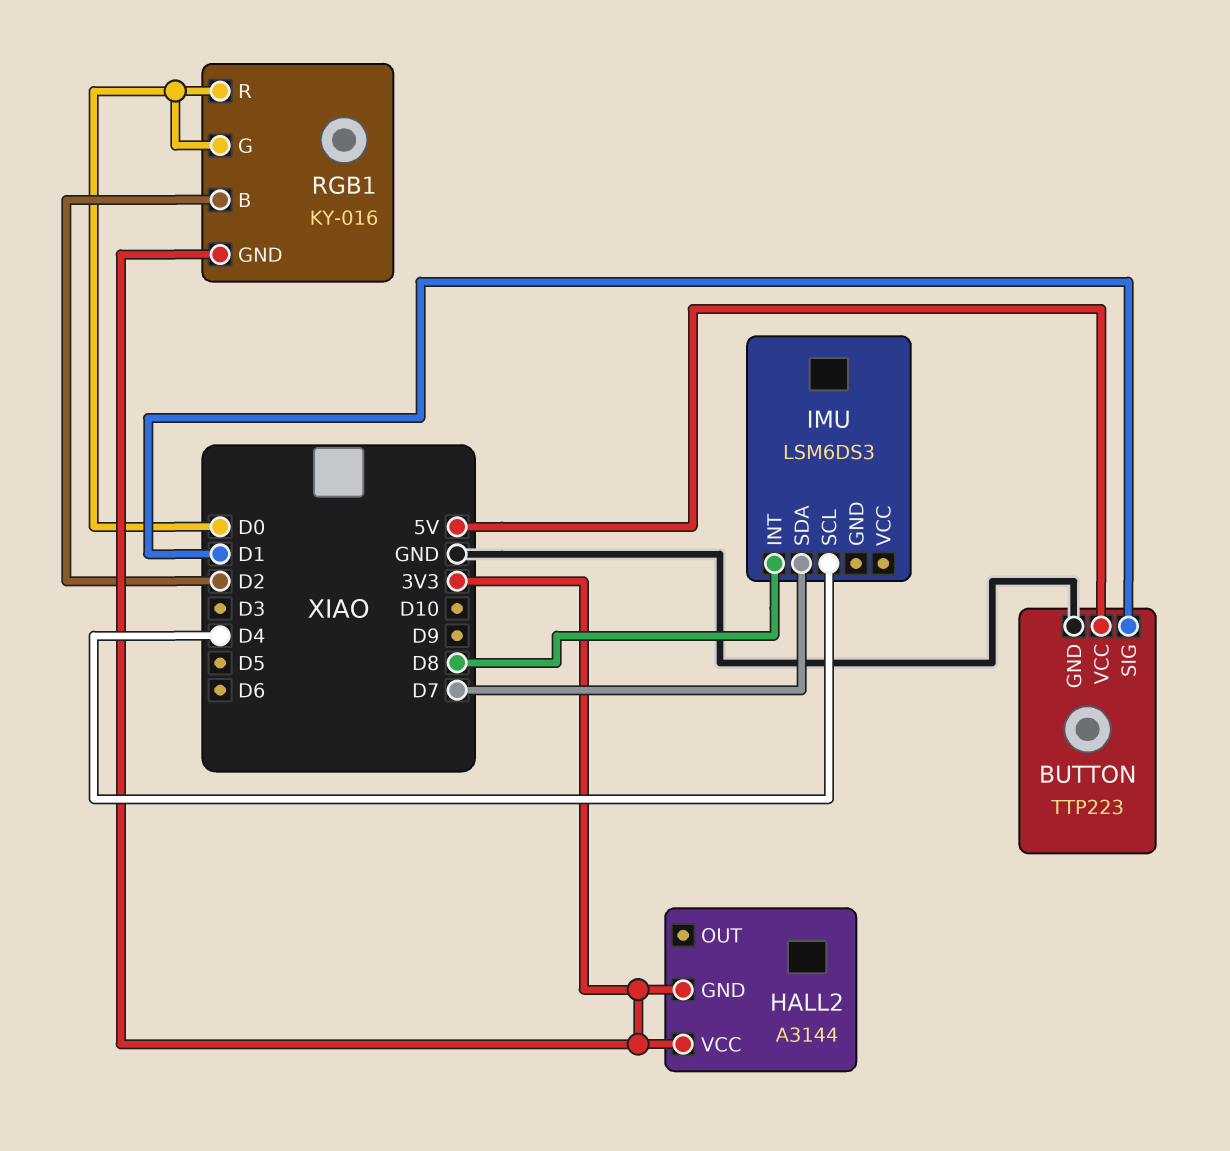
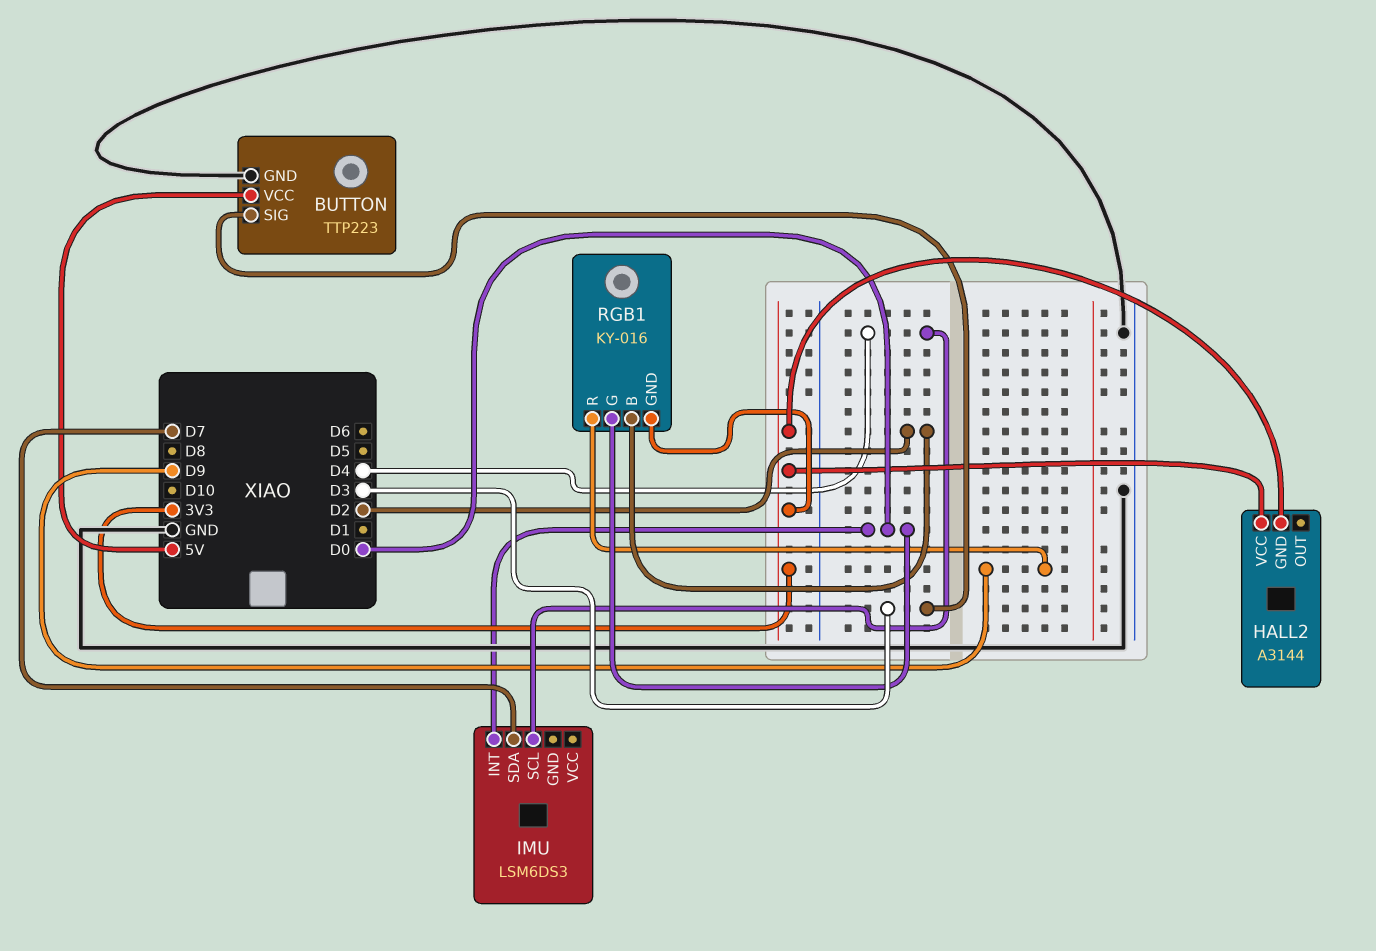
BUTTON pin SIG: D1 -> D3
IMU pin INT: D8 -> D0
RGB1 pin R: D0 -> D9

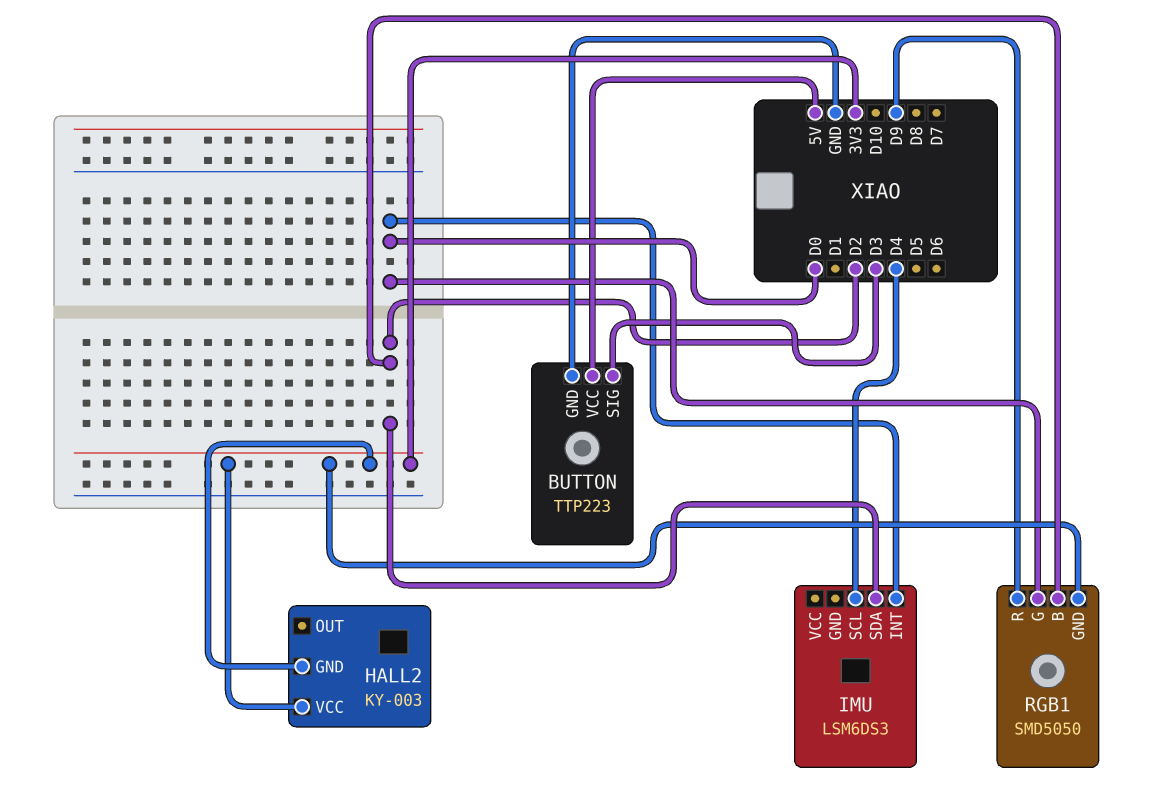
HALL2: A3144 -> KY-003
IMU pin SDA: D7 -> D2
RGB1: KY-016 -> SMD5050

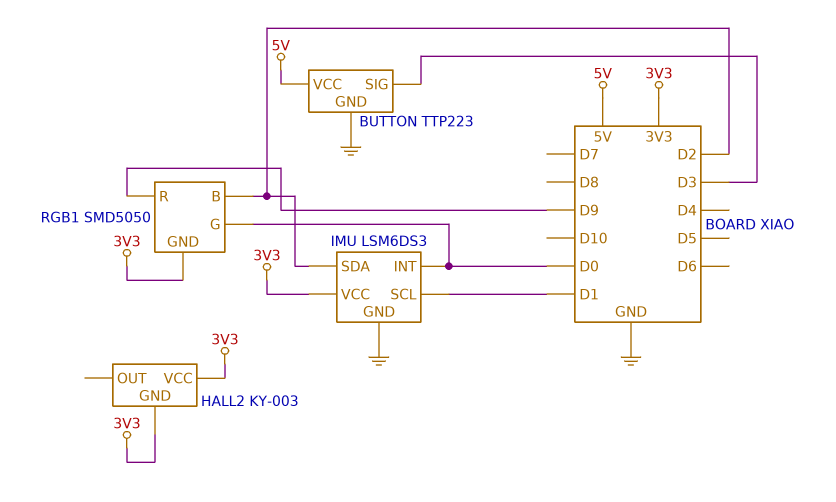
IMU pin GND: none -> GND
IMU pin SCL: D4 -> D1
IMU pin VCC: none -> 3V3

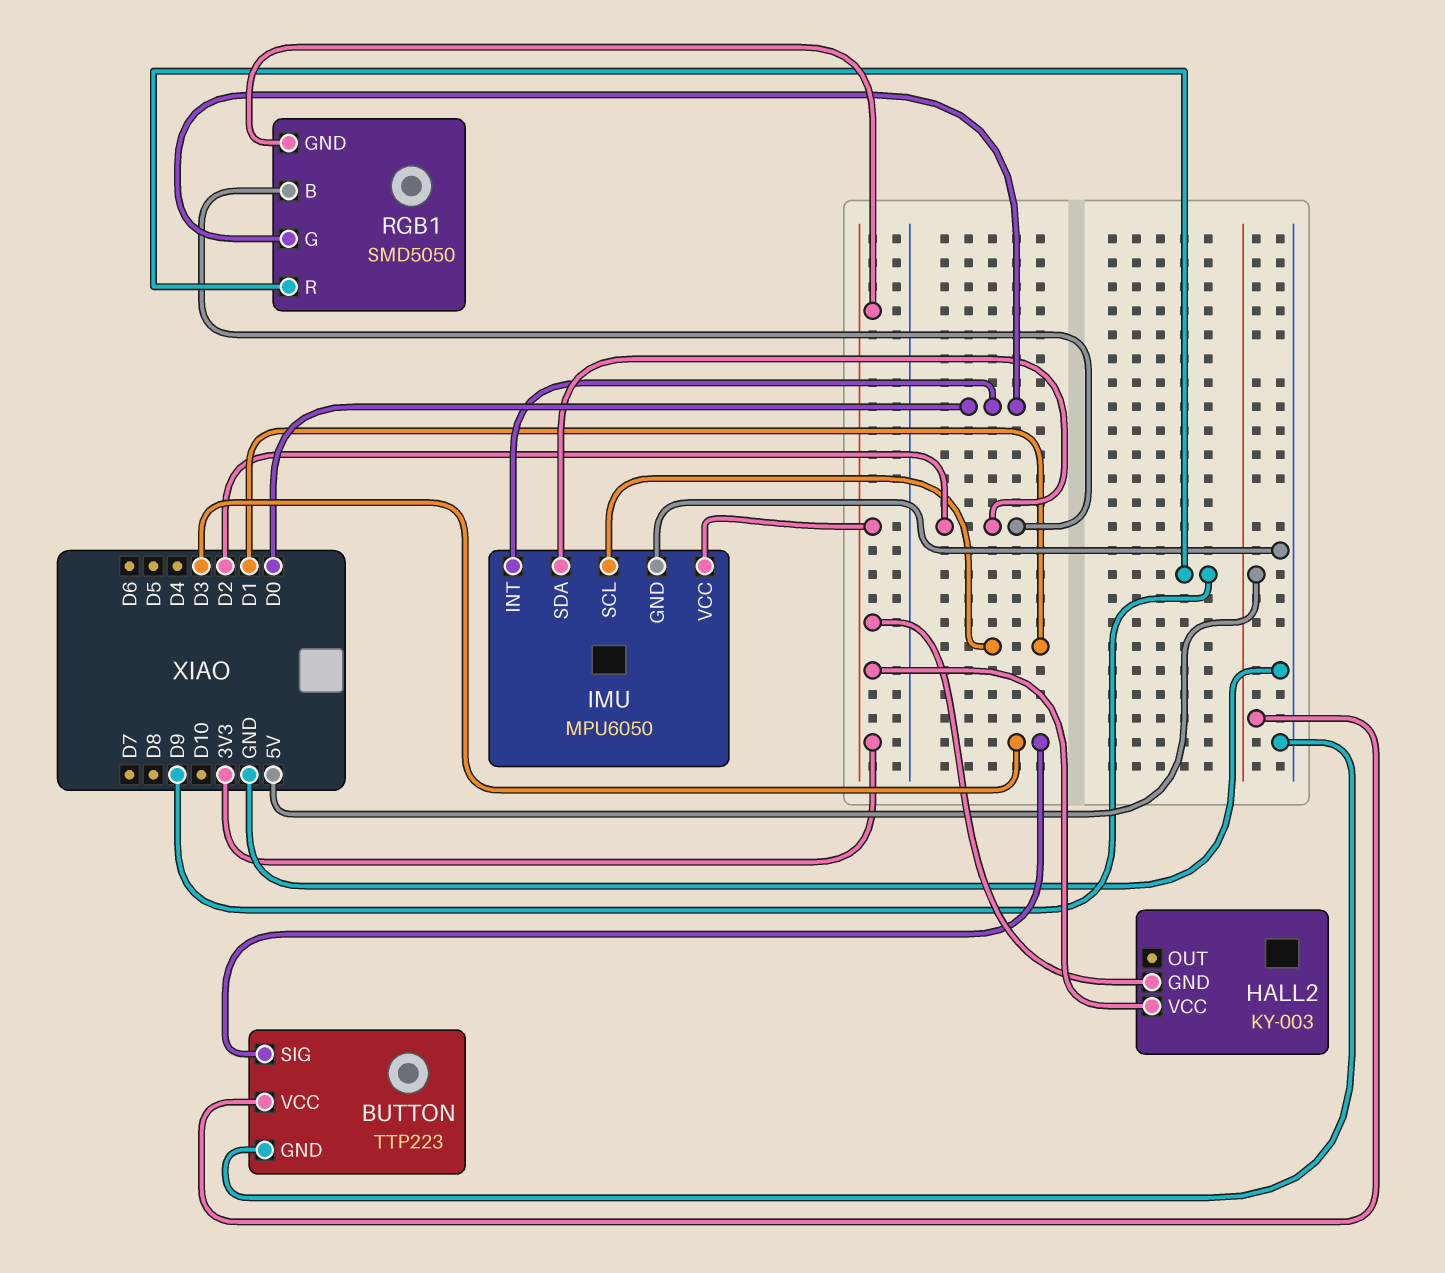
IMU: LSM6DS3 -> MPU6050

